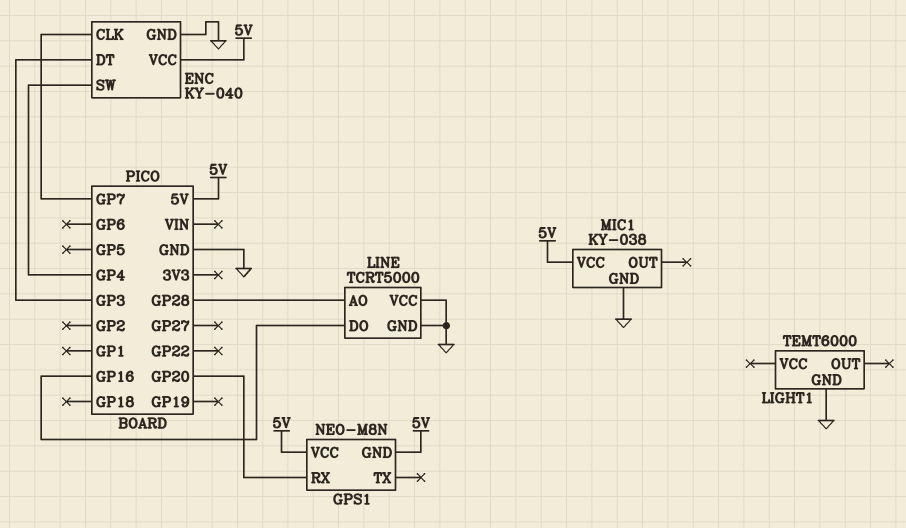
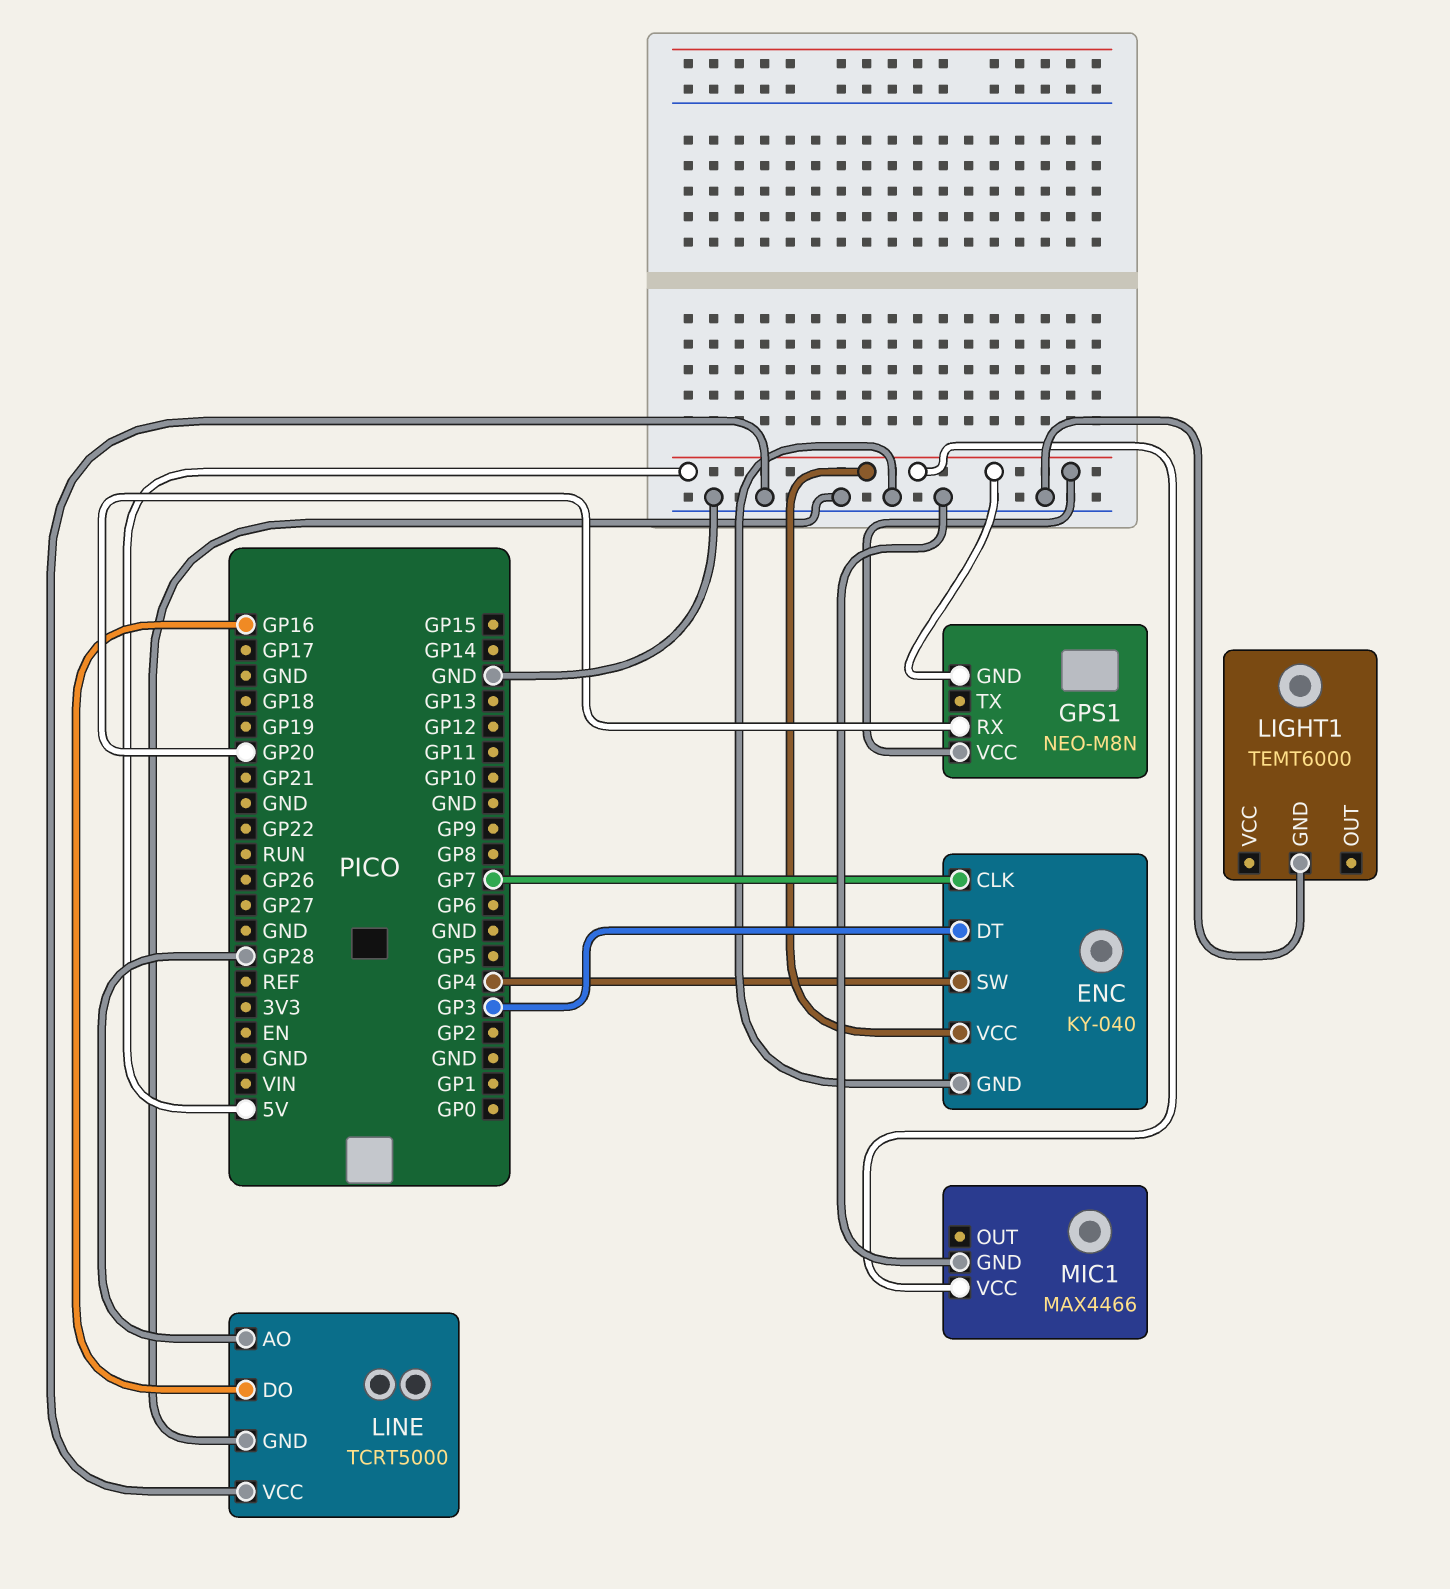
MIC1: KY-038 -> MAX4466

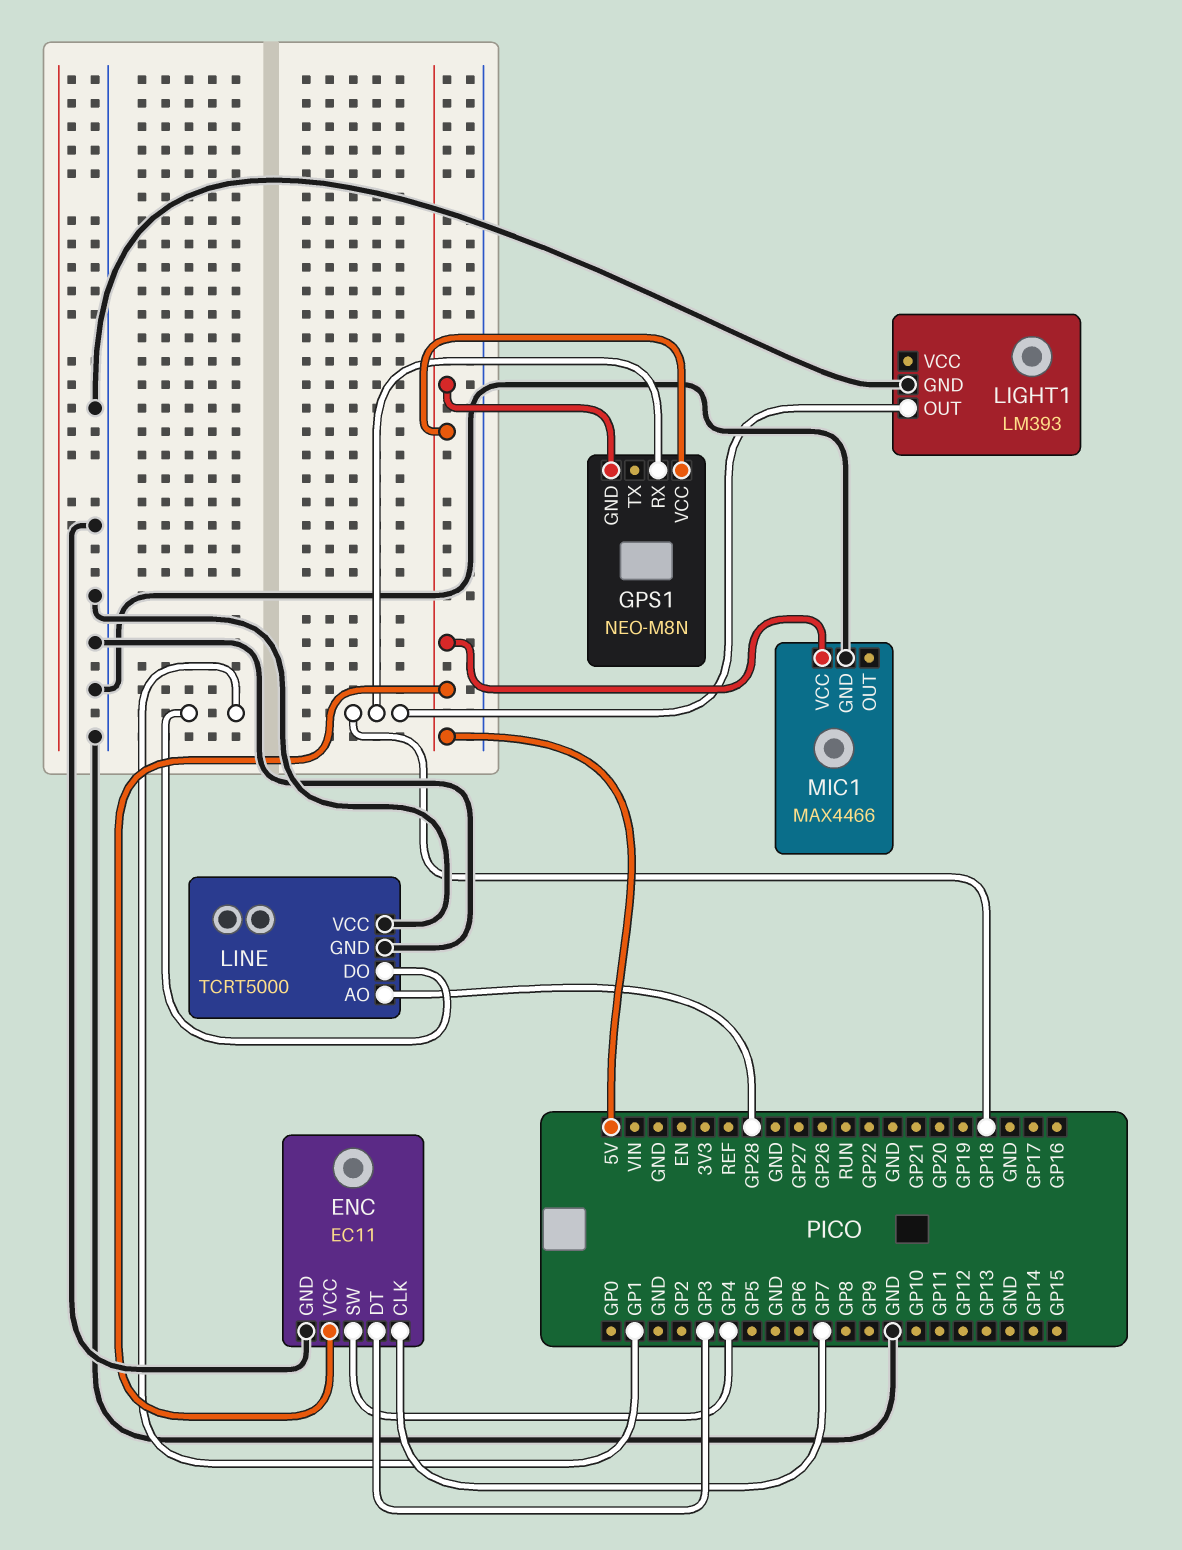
ENC: KY-040 -> EC11
GPS1 pin RX: GP20 -> GP18
LIGHT1: TEMT6000 -> LM393
LIGHT1 pin OUT: none -> GP18
LINE pin DO: GP16 -> GP1

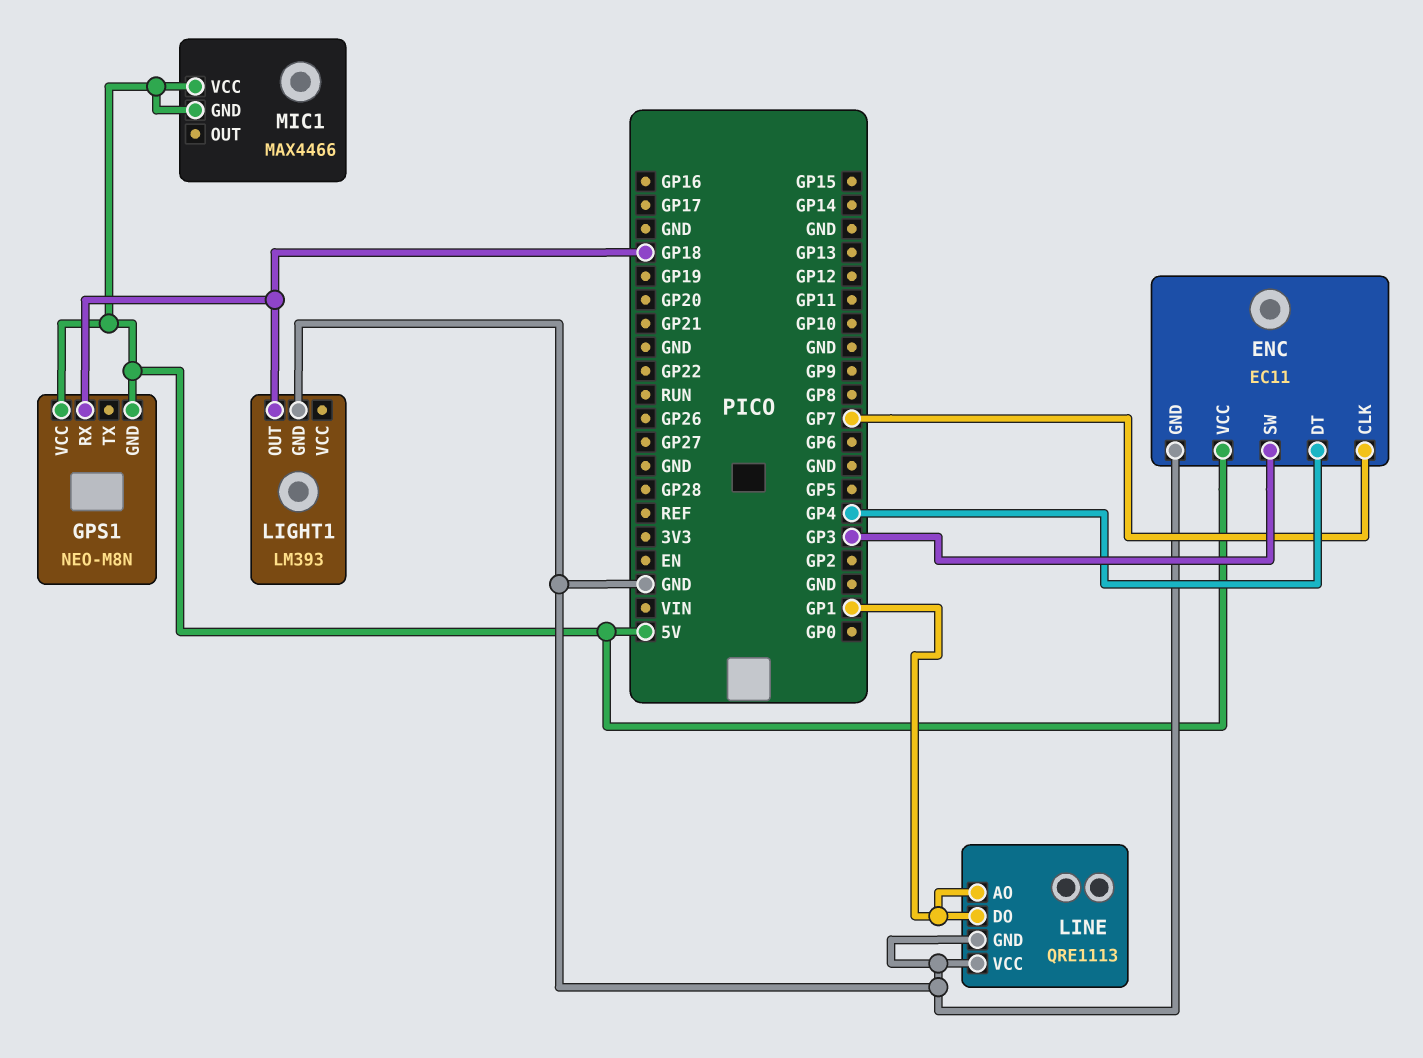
ENC pin DT: GP3 -> GP4
ENC pin SW: GP4 -> GP3
LINE: TCRT5000 -> QRE1113
LINE pin AO: GP28 -> GP1
MIC1 pin GND: GND -> 5V

